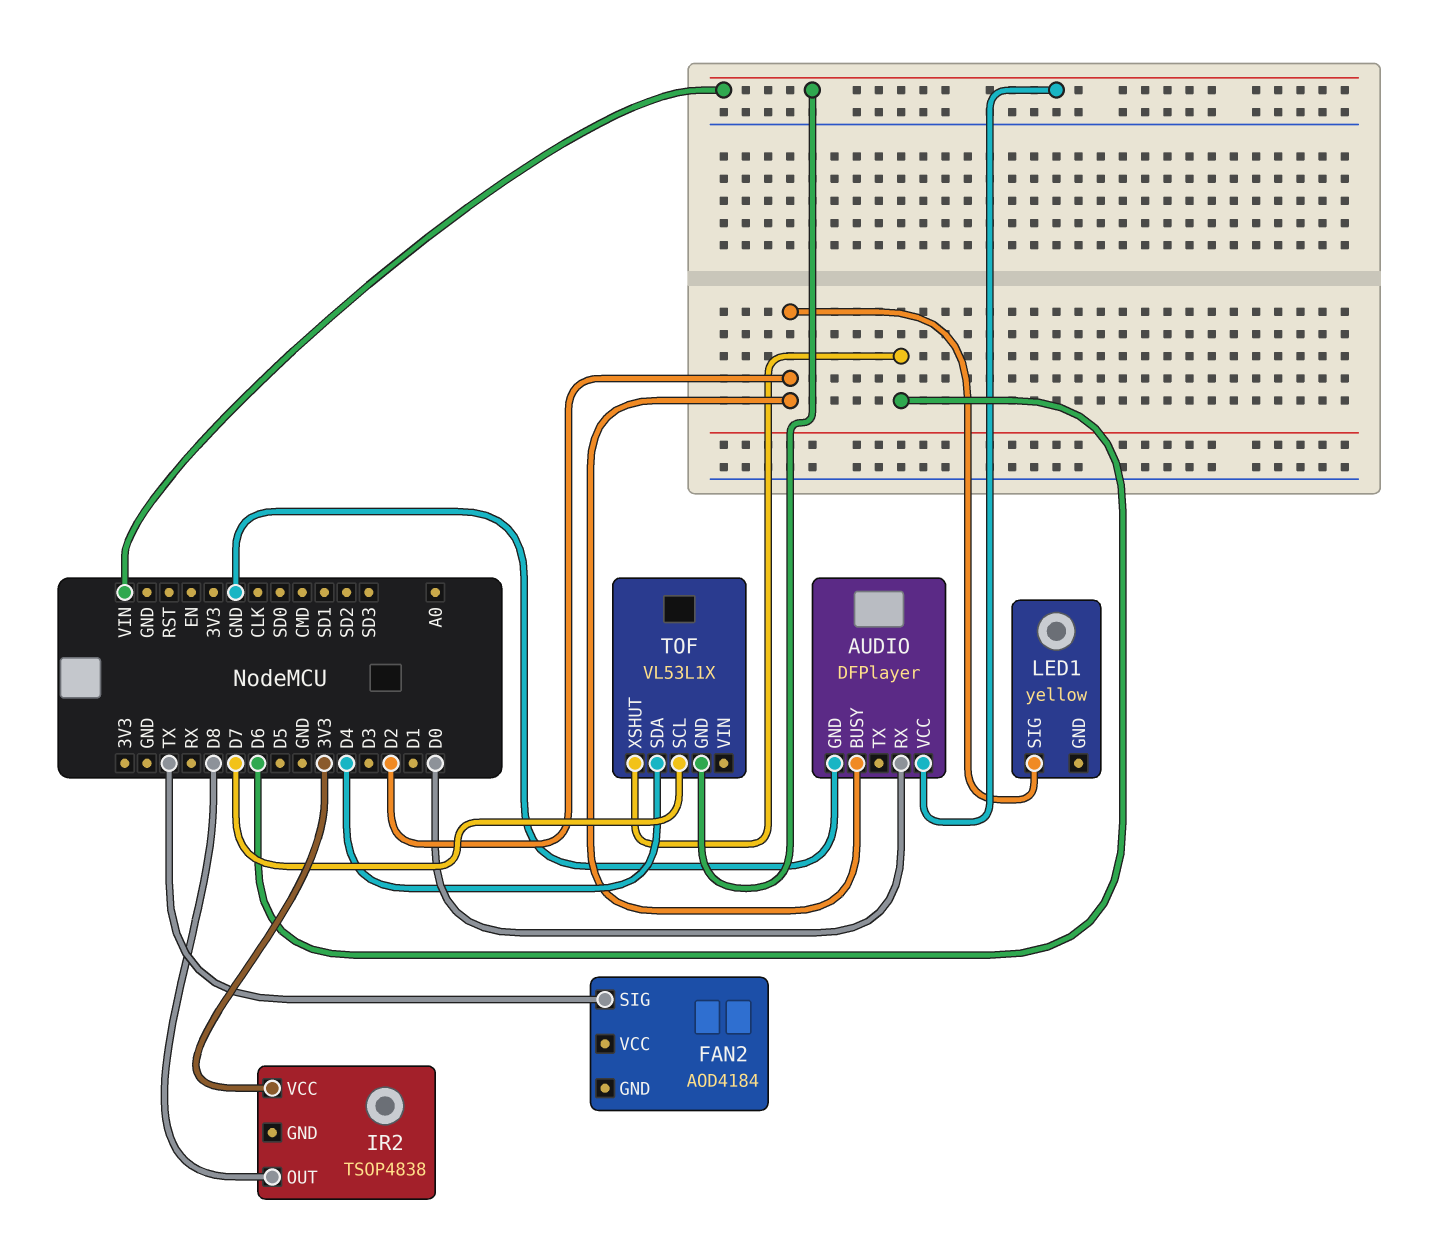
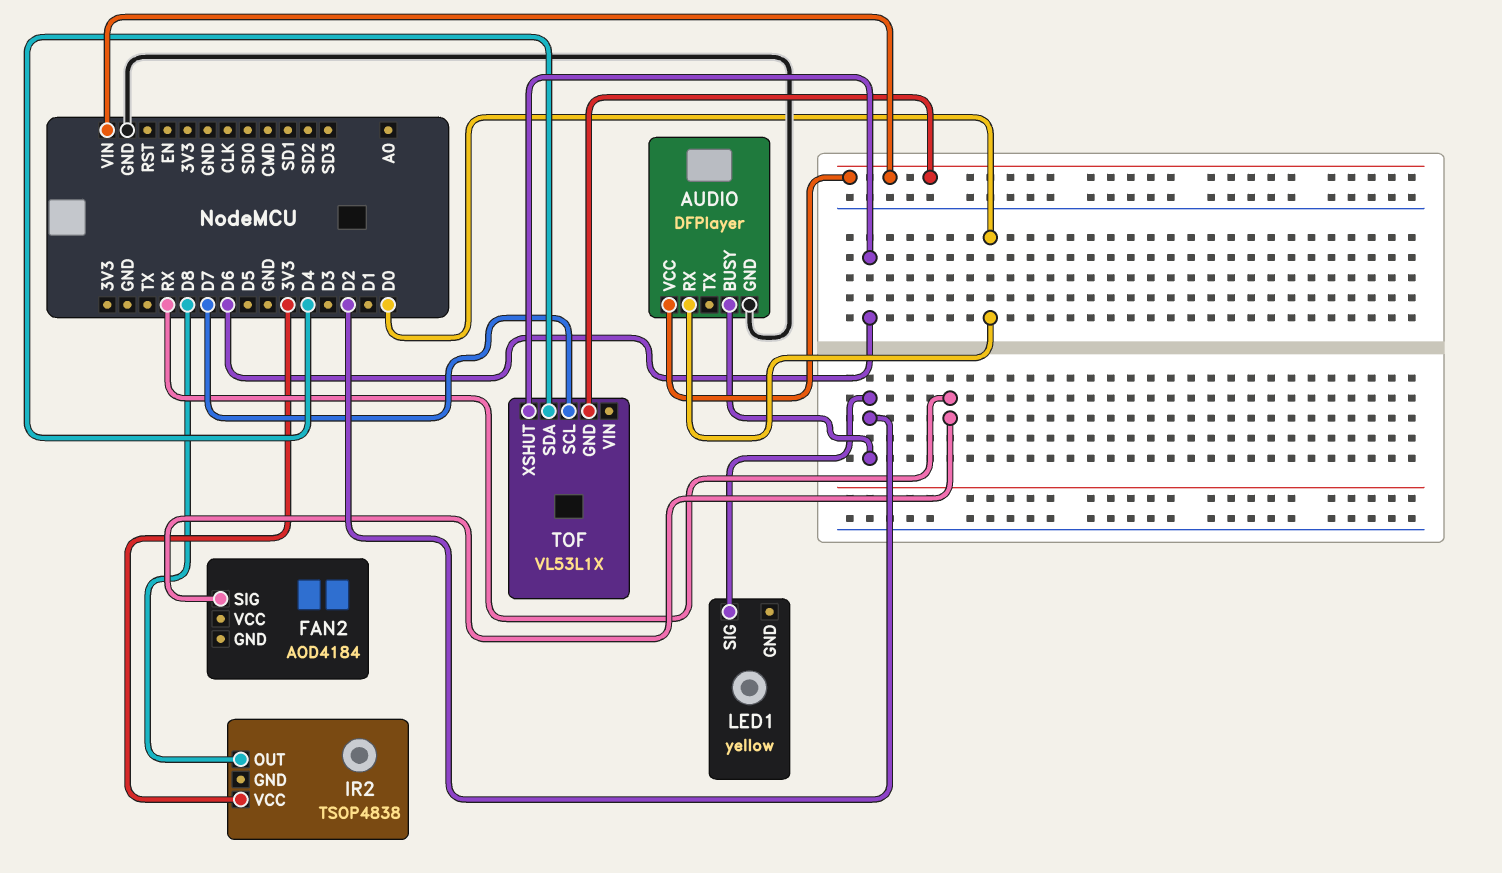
FAN2 pin SIG: TX -> RX

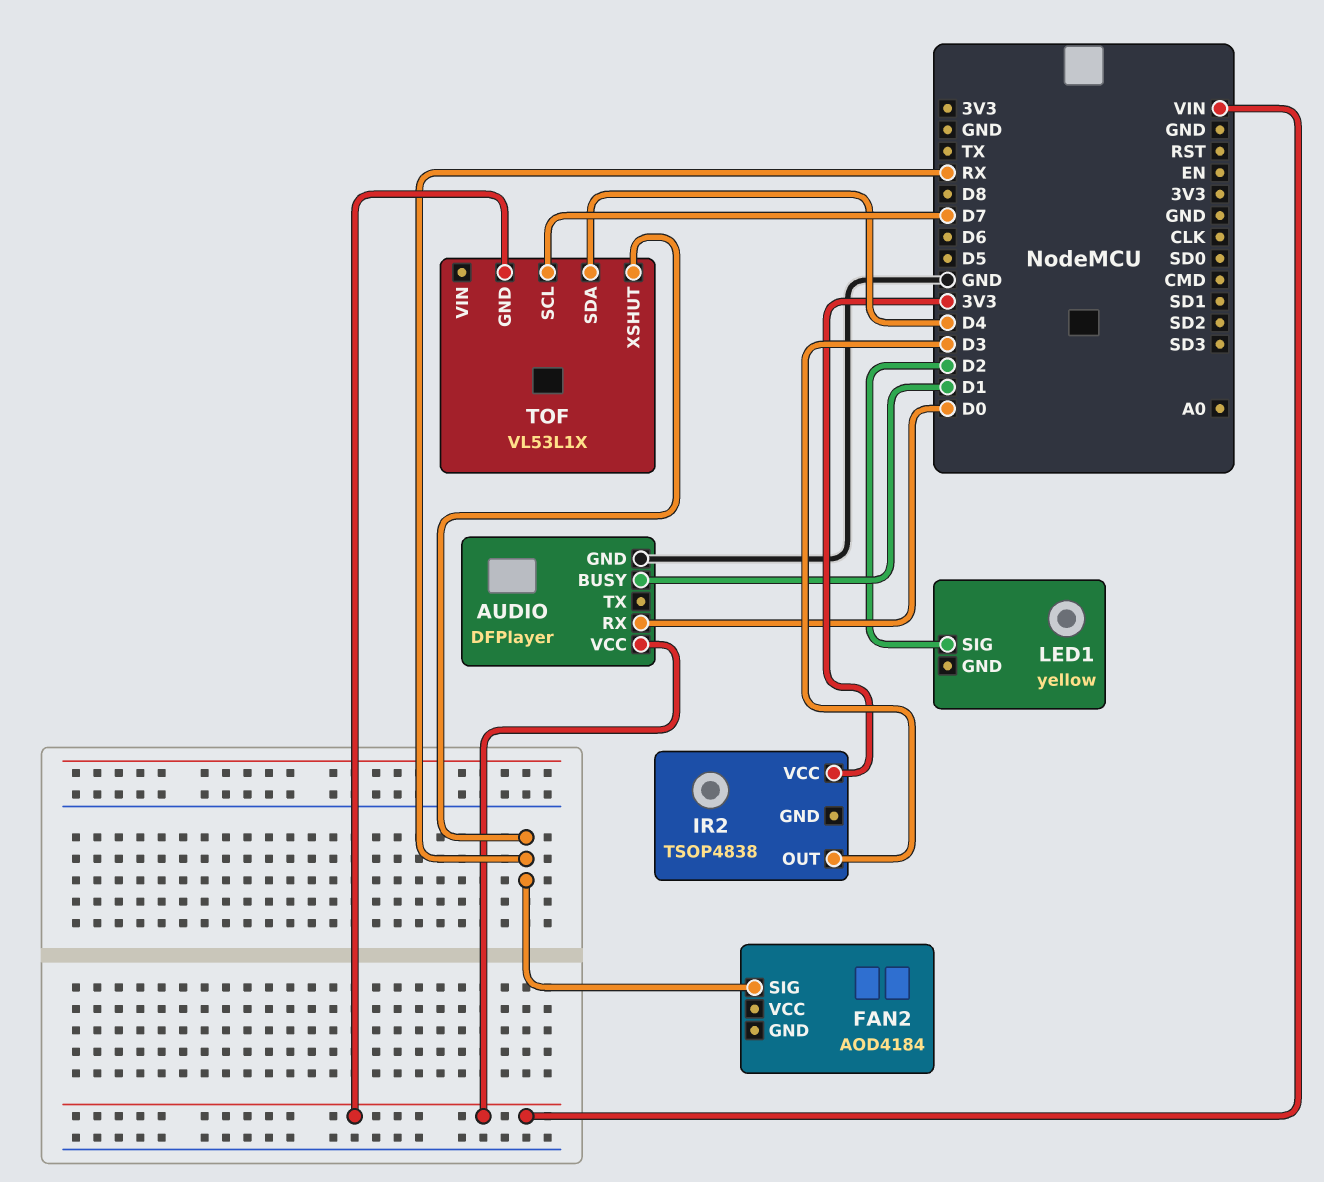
AUDIO pin BUSY: D2 -> D1
IR2 pin OUT: D8 -> D3
TOF pin XSHUT: D6 -> RX

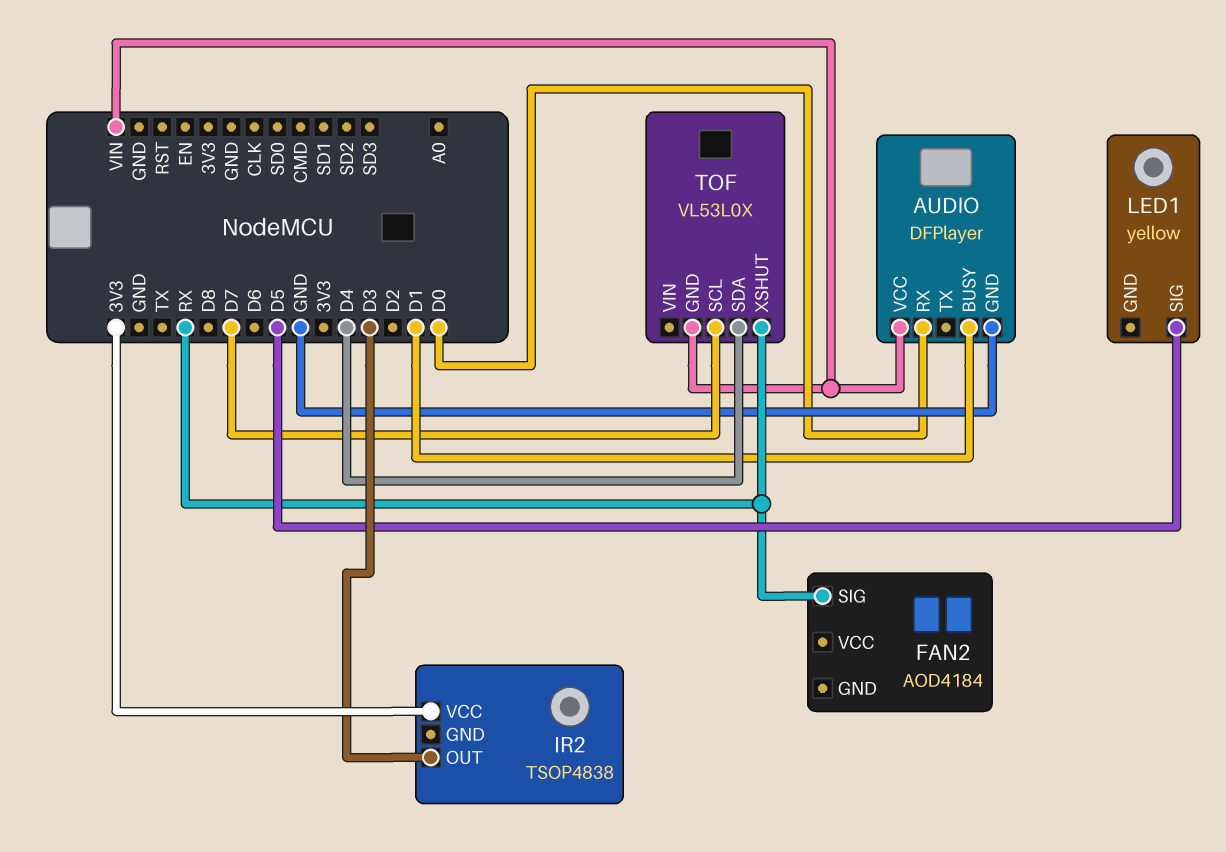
LED1 pin SIG: D2 -> D5
TOF: VL53L1X -> VL53L0X

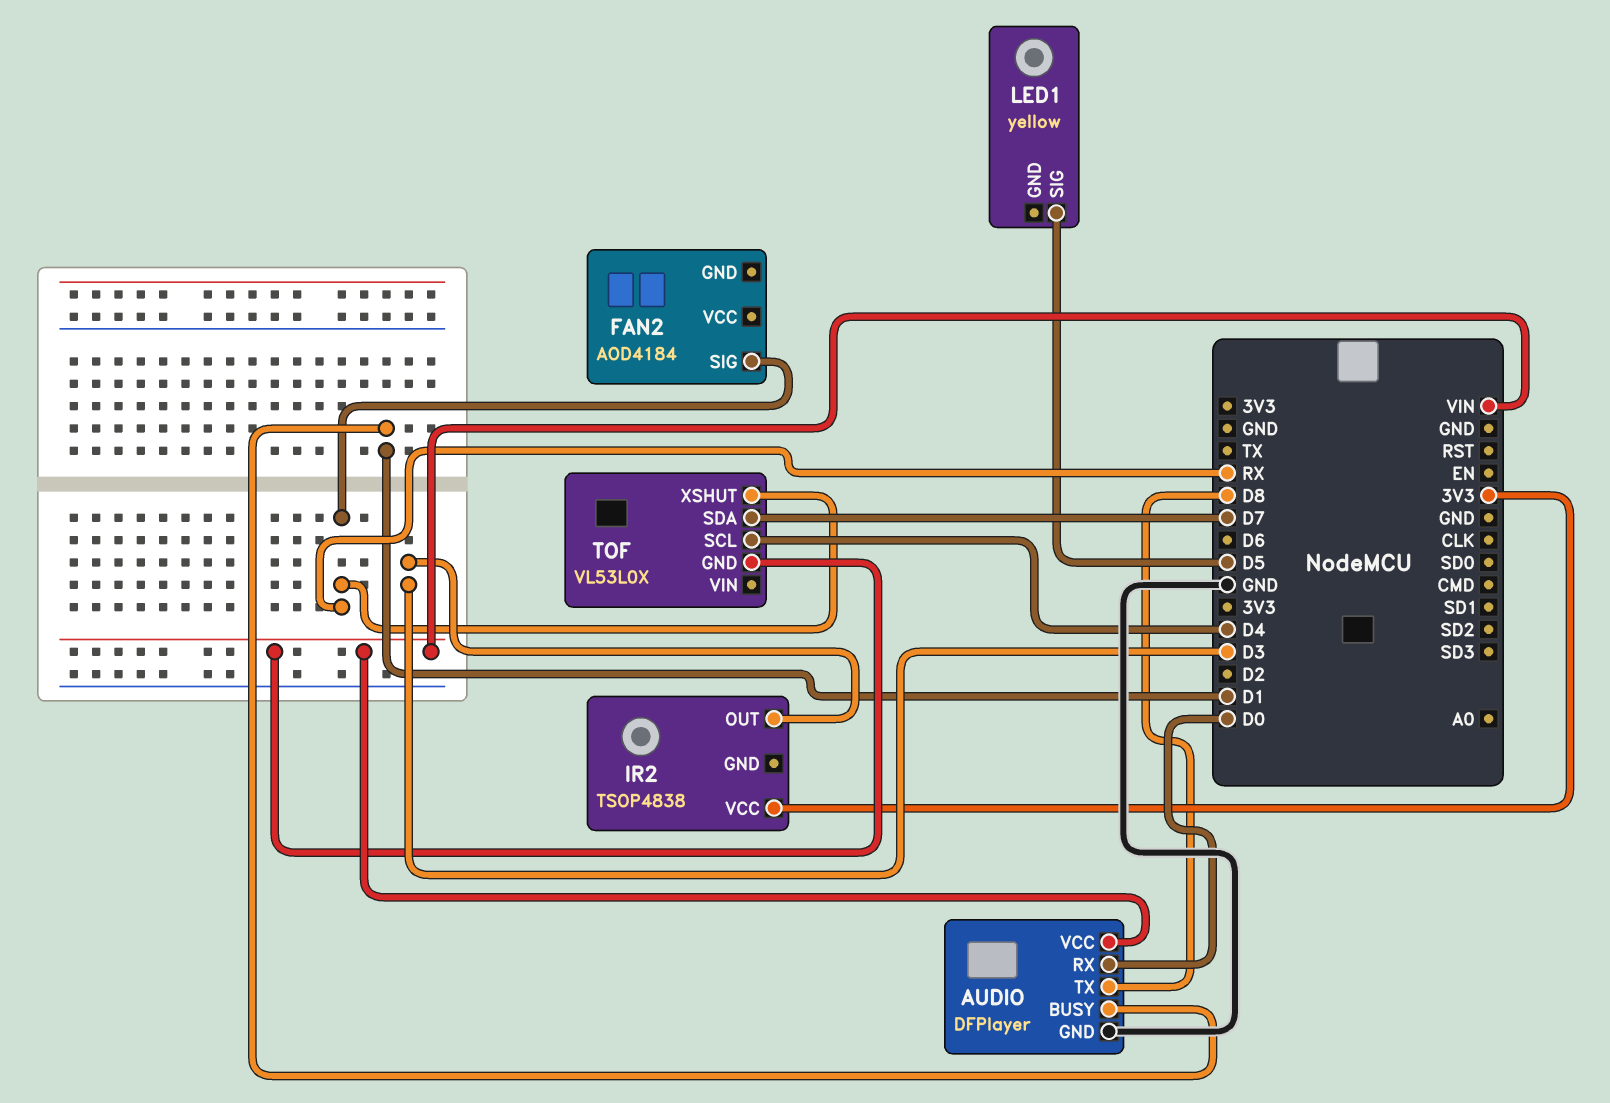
AUDIO pin TX: none -> D8
TOF pin SCL: D7 -> D4
TOF pin SDA: D4 -> D7

